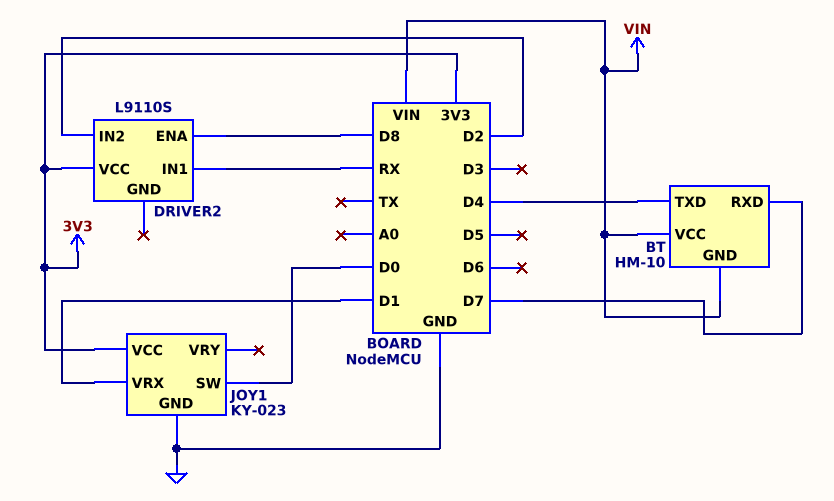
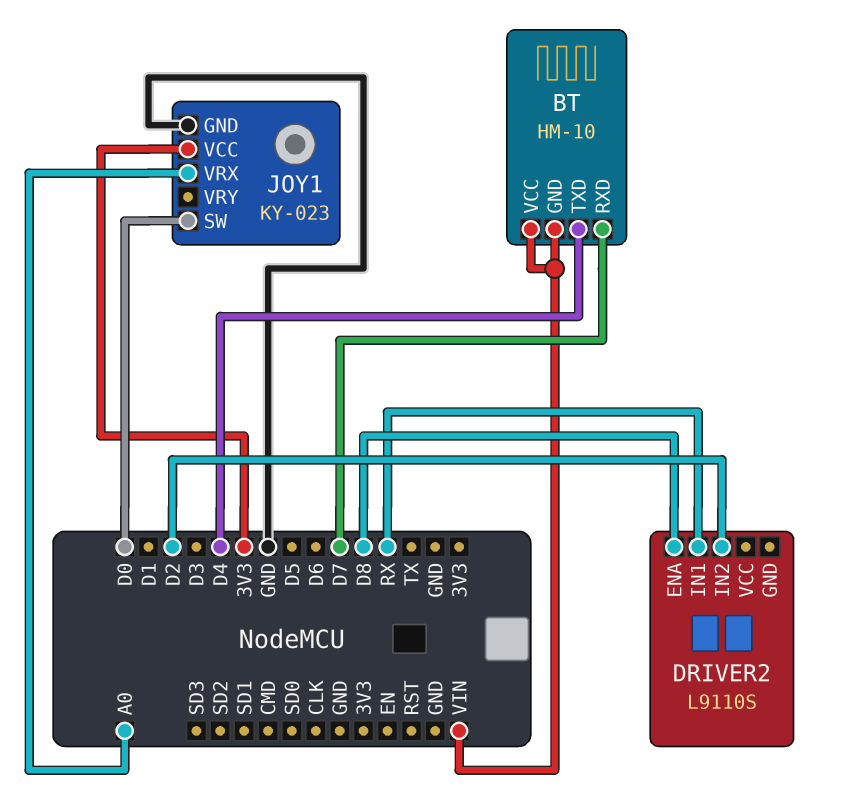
DRIVER2 pin VCC: 3V3 -> none
JOY1 pin VRX: D1 -> A0

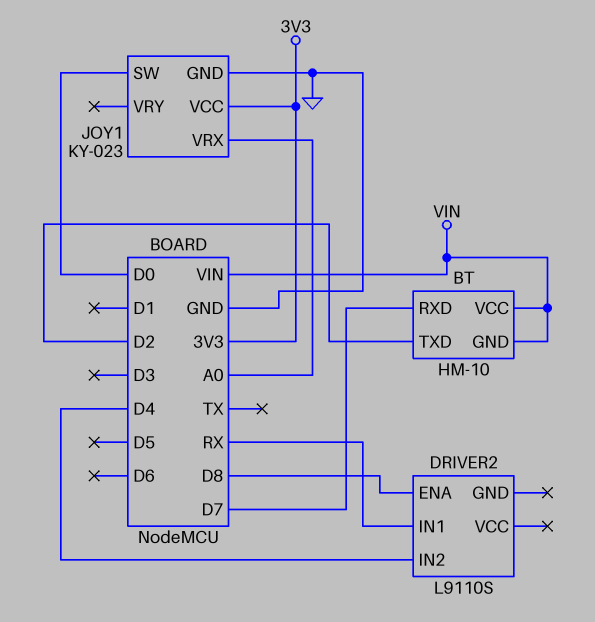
BT pin TXD: D4 -> D2
DRIVER2 pin IN2: D2 -> D4

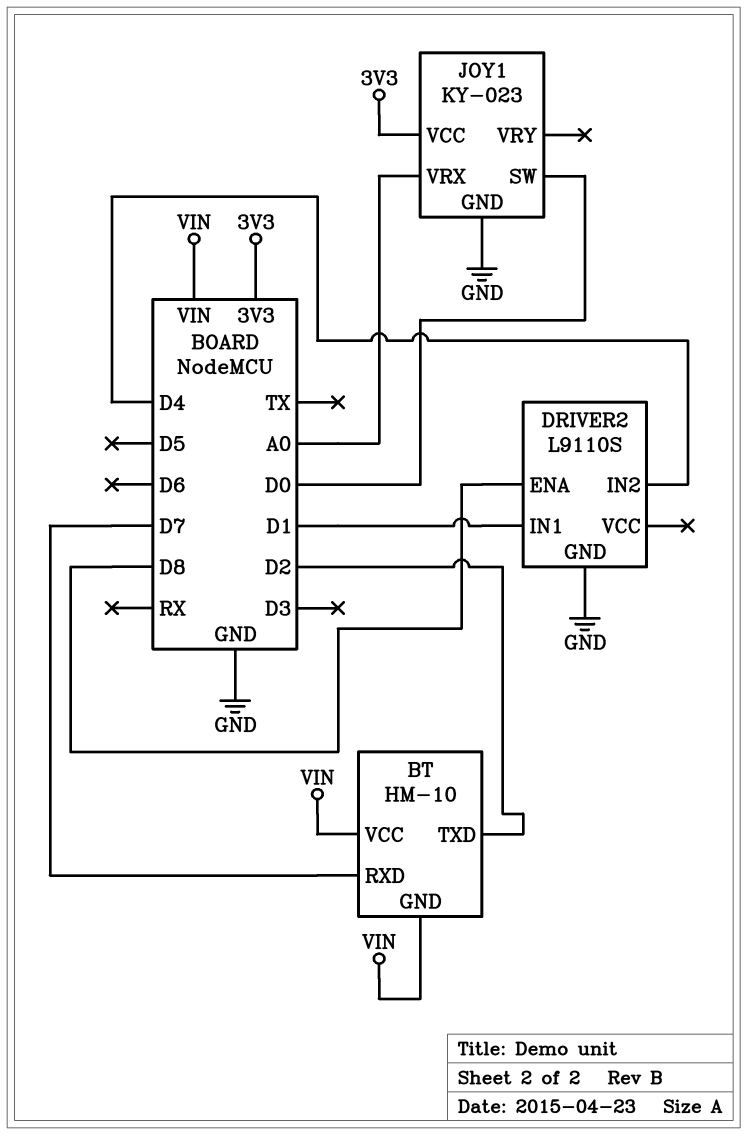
DRIVER2 pin GND: none -> GND
DRIVER2 pin IN1: RX -> D1

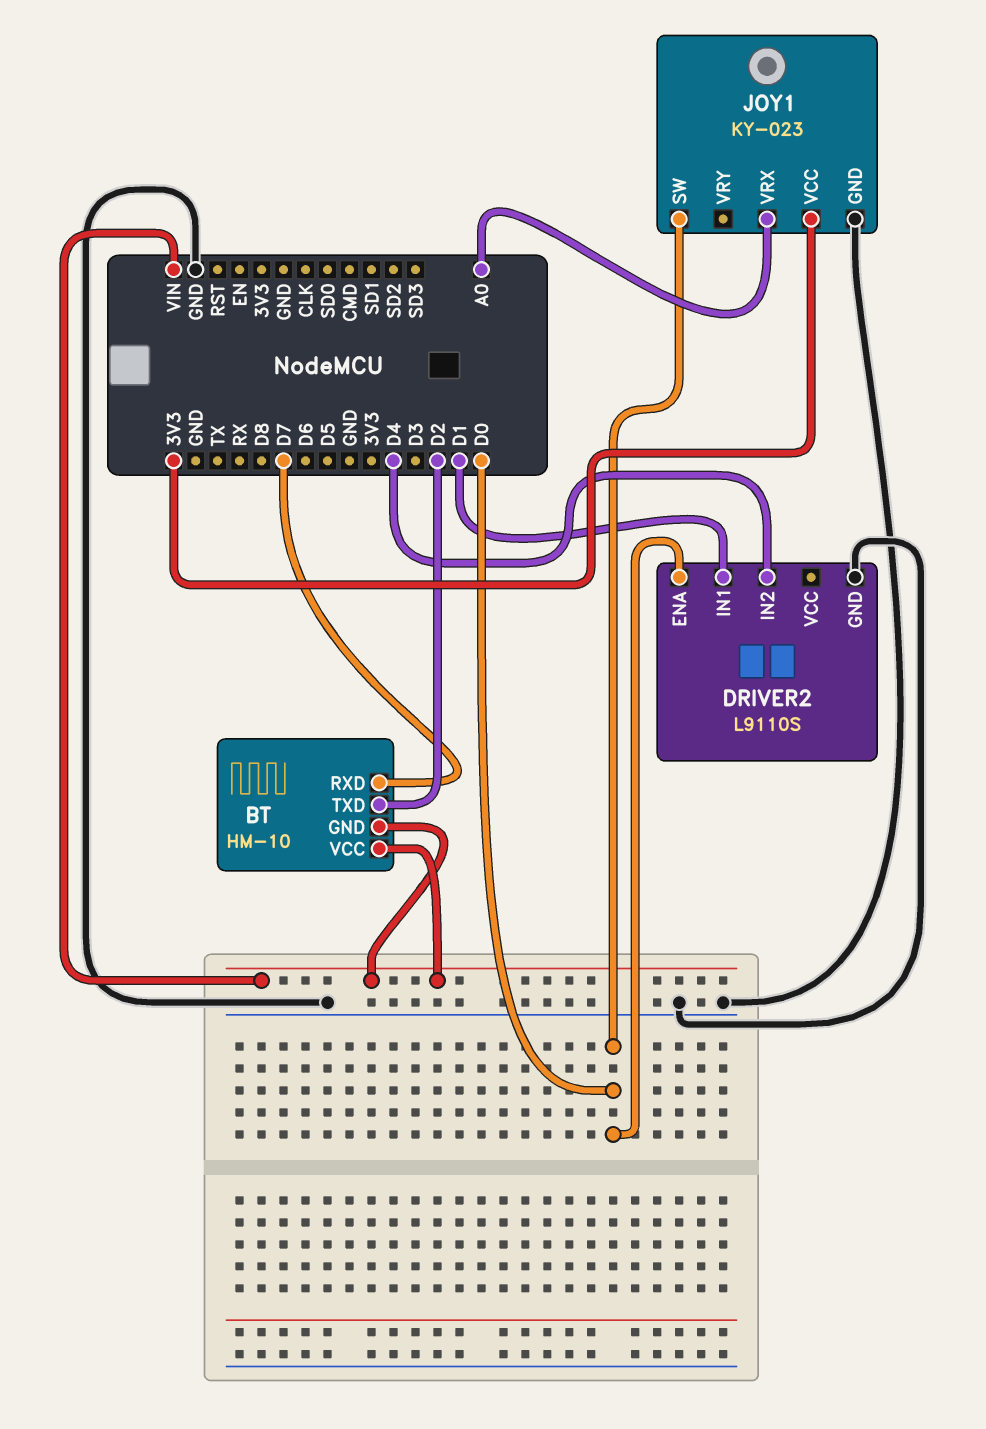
DRIVER2 pin ENA: D8 -> D0

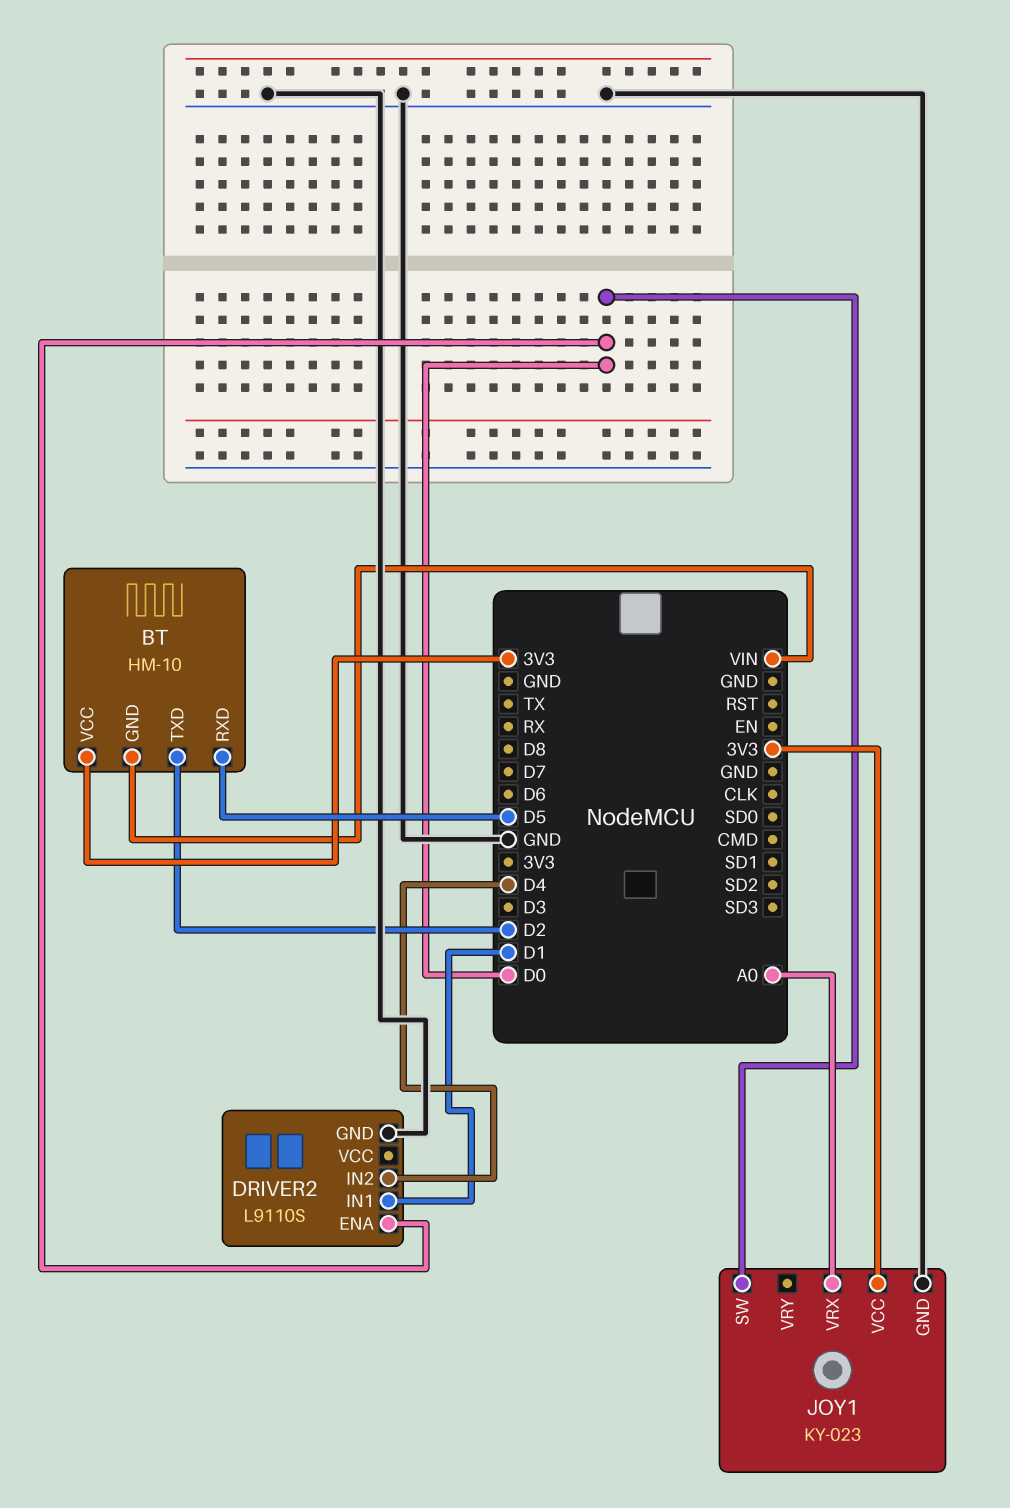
BT pin RXD: D7 -> D5
BT pin VCC: VIN -> 3V3

